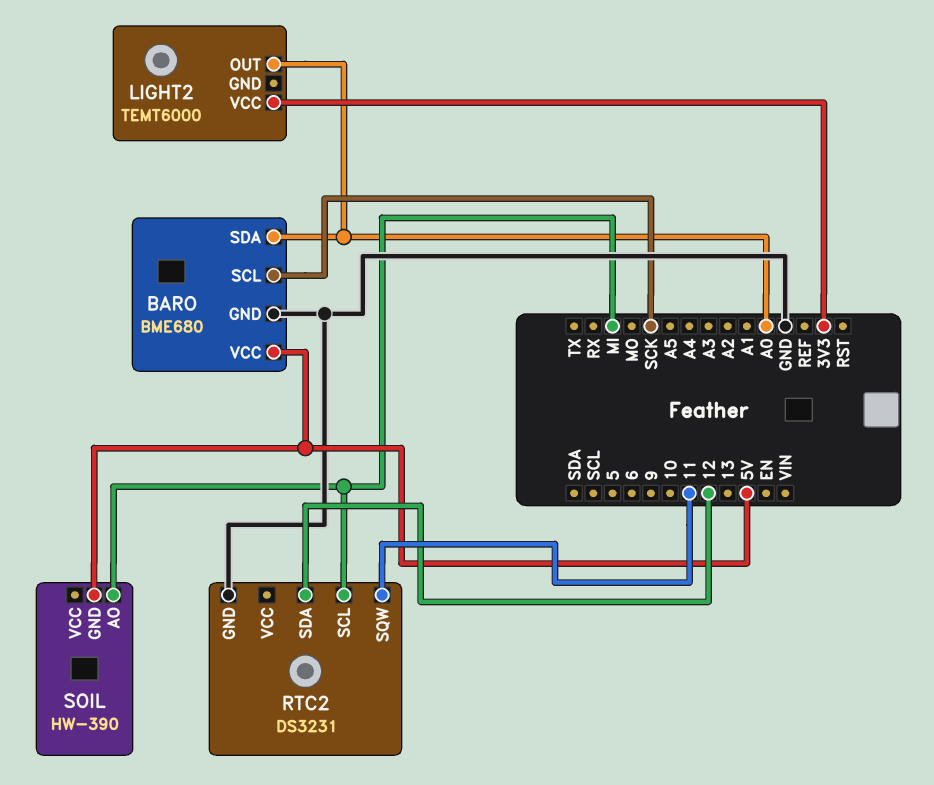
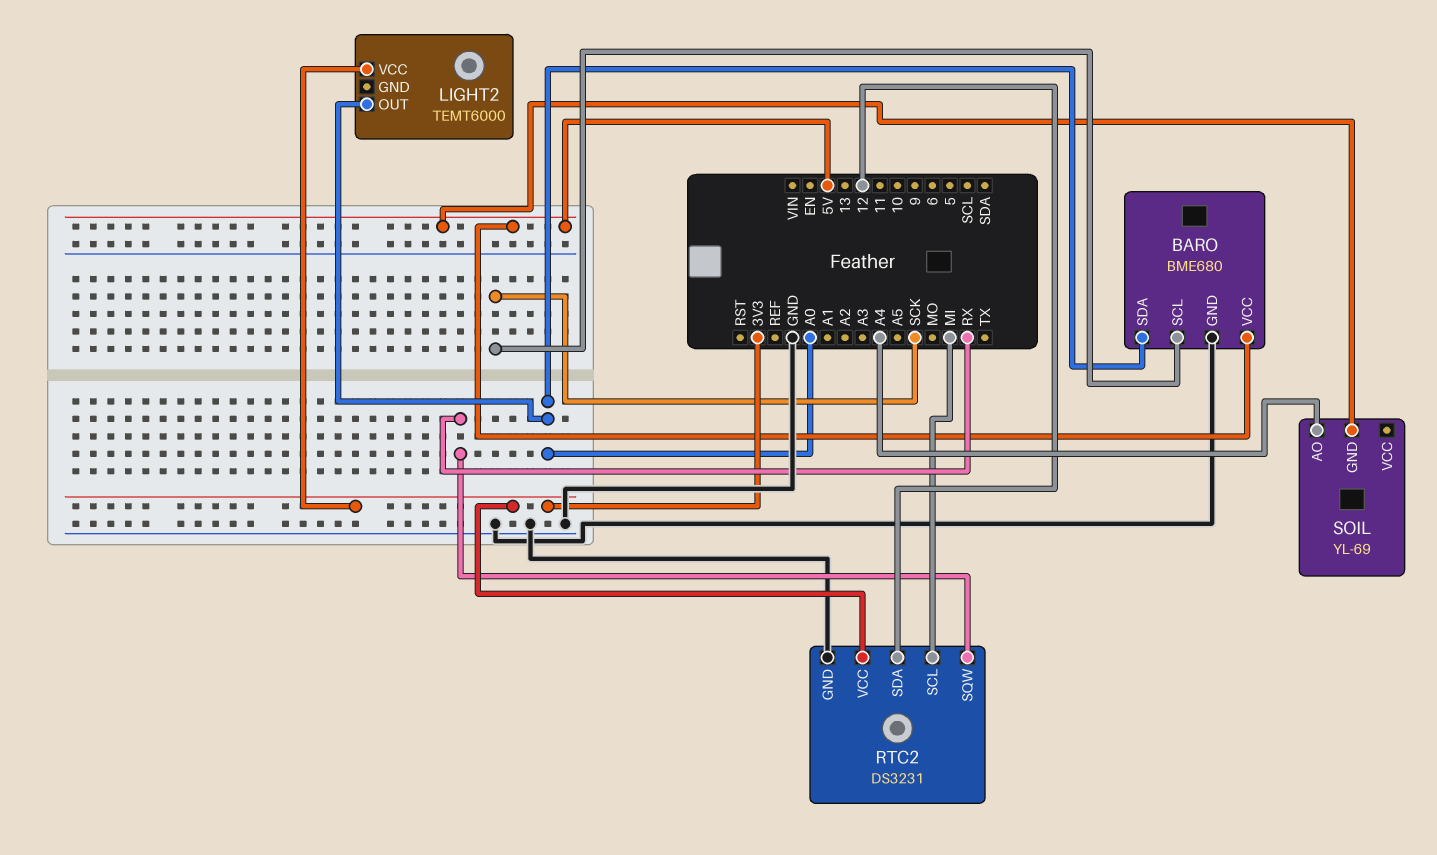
RTC2 pin SQW: 11 -> RX
RTC2 pin VCC: none -> 3V3
SOIL: HW-390 -> YL-69
SOIL pin AO: MI -> A4

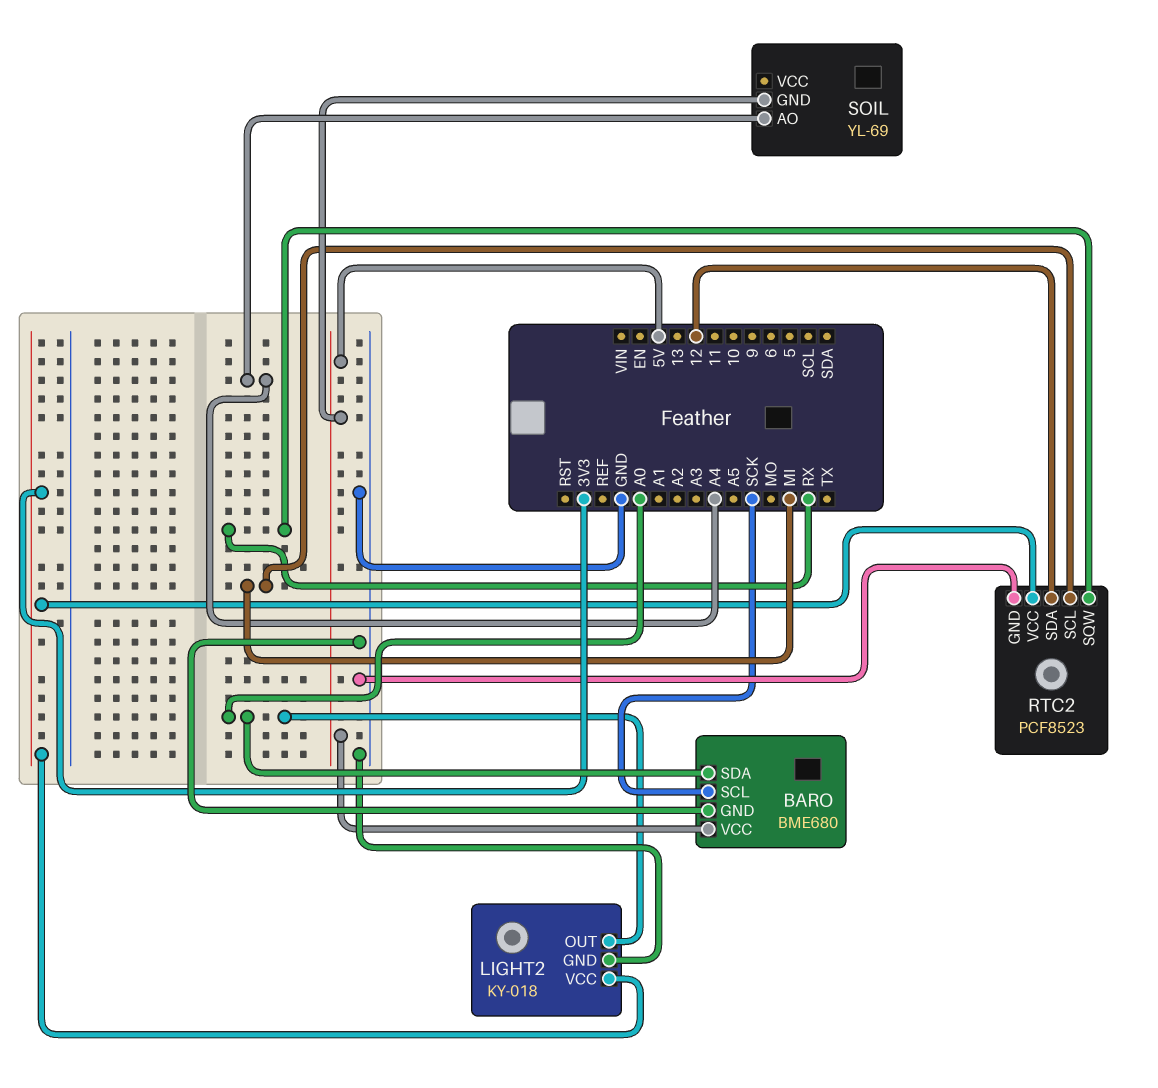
LIGHT2: TEMT6000 -> KY-018
LIGHT2 pin GND: none -> GND
RTC2: DS3231 -> PCF8523

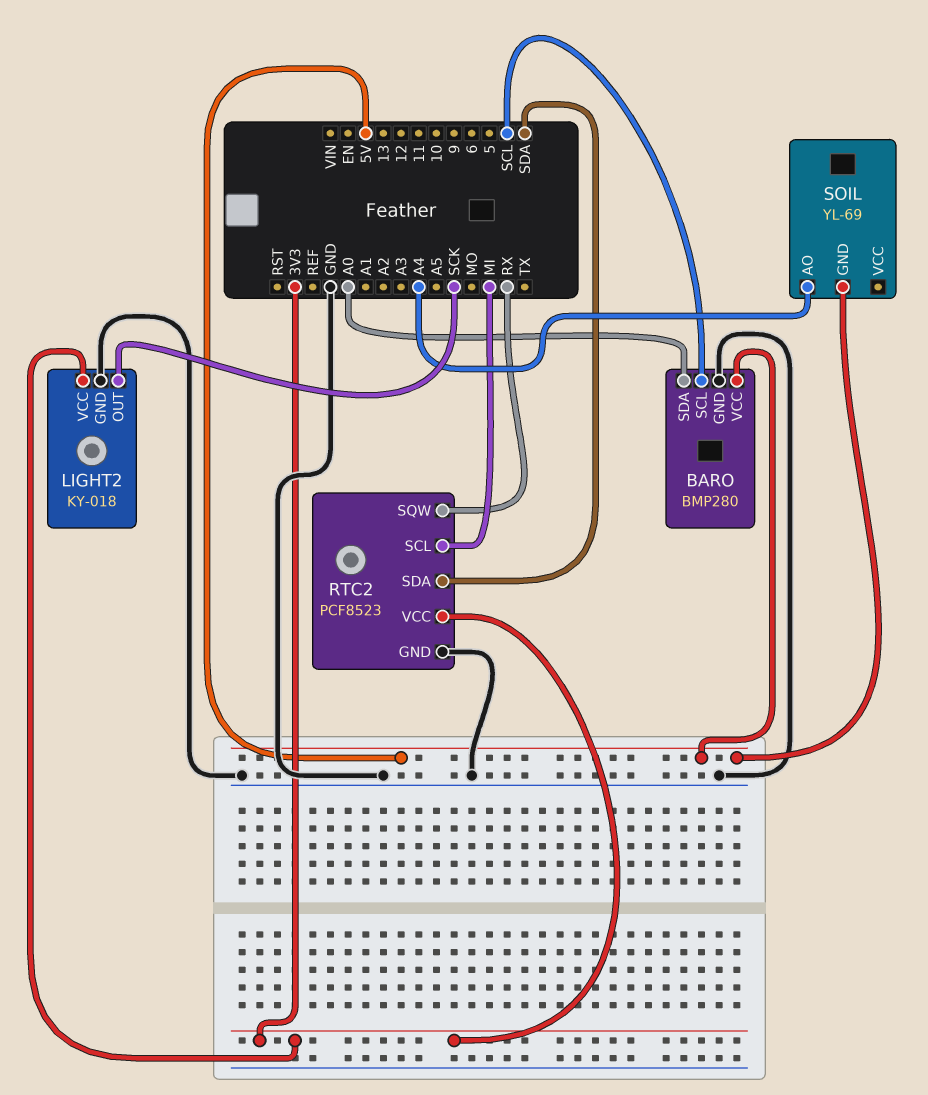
BARO: BME680 -> BMP280
BARO pin SCL: SCK -> SCL
LIGHT2 pin OUT: A0 -> SCK
RTC2 pin SDA: 12 -> SDA

